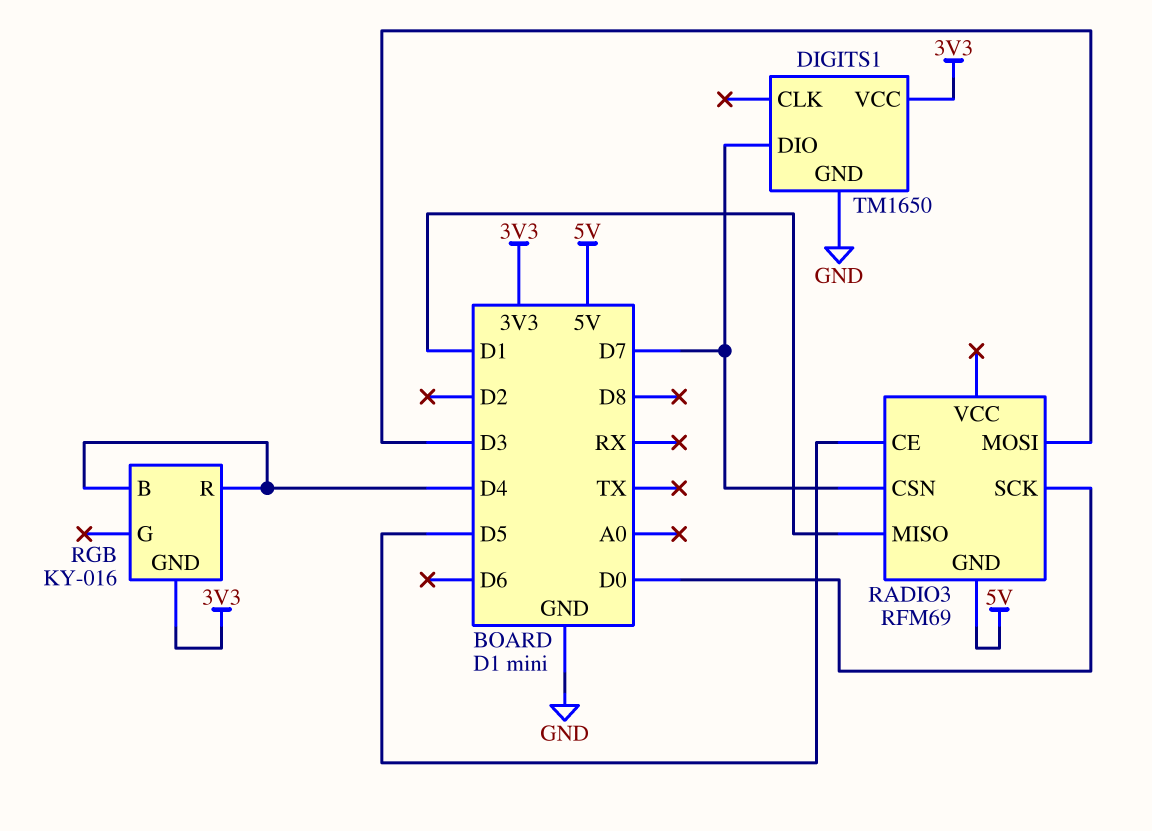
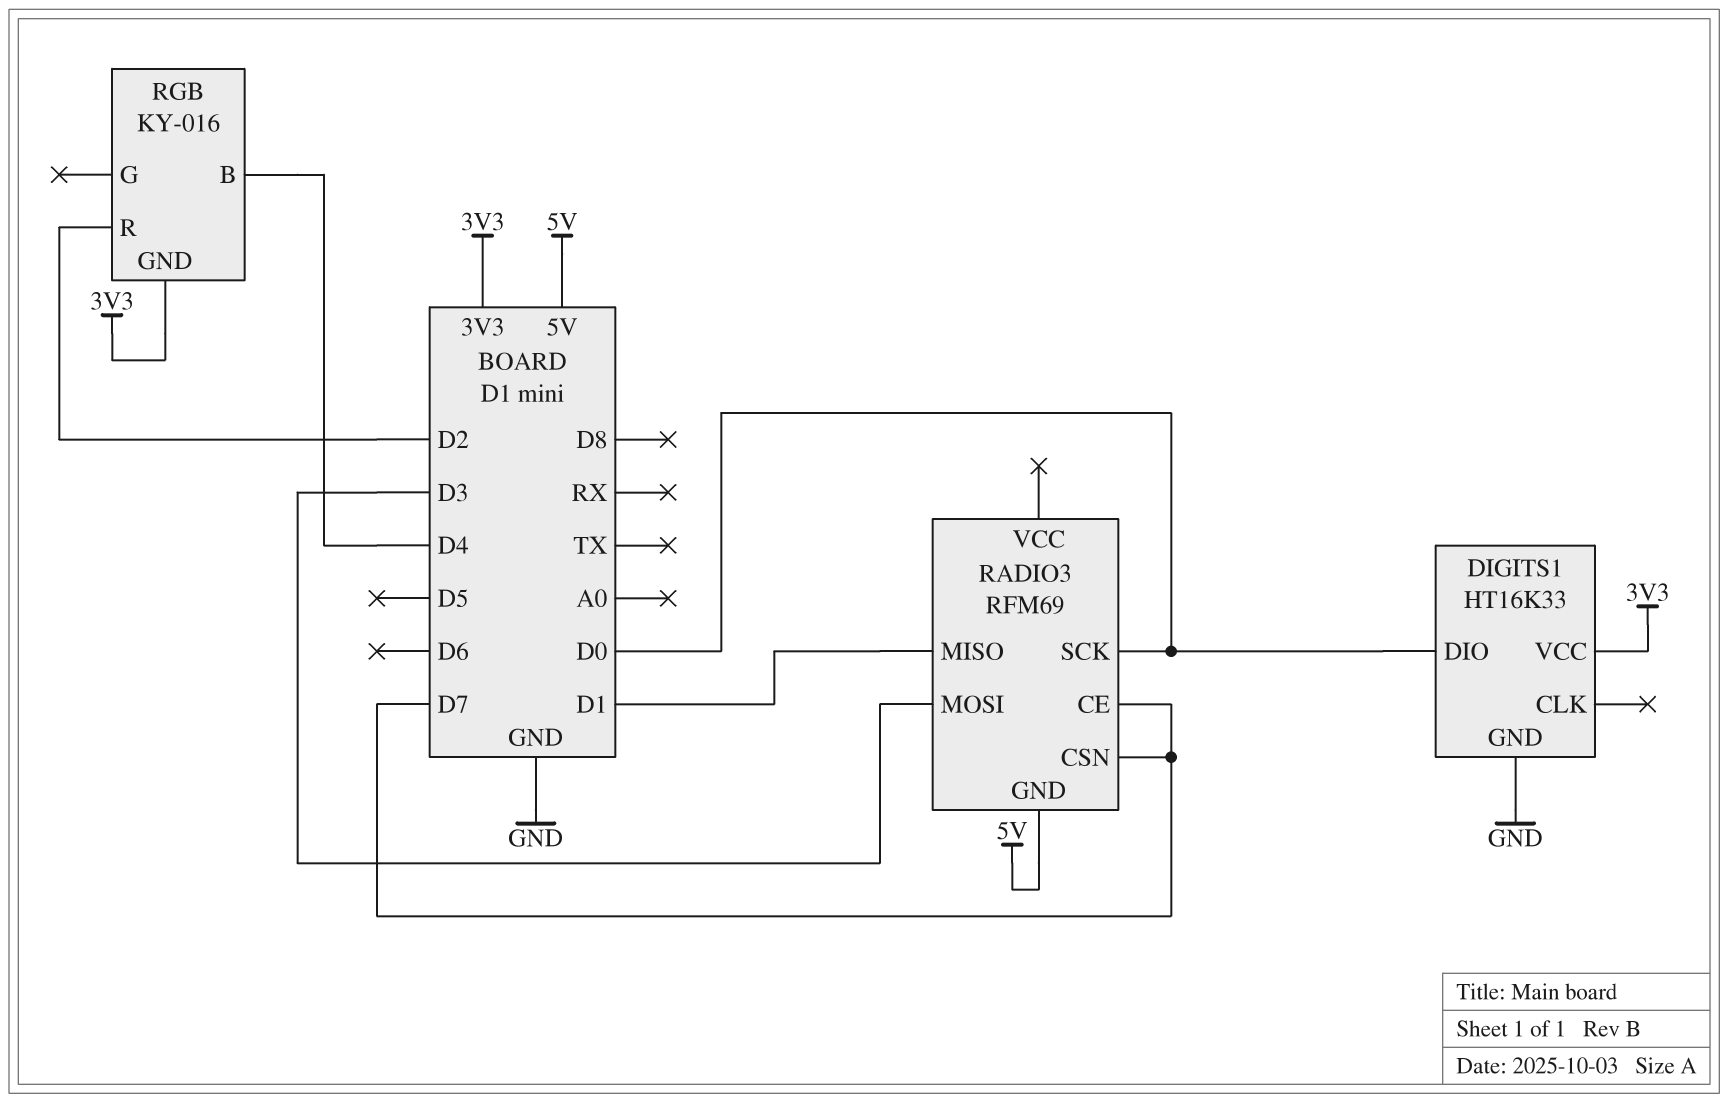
DIGITS1: TM1650 -> HT16K33
DIGITS1 pin DIO: D7 -> D0
RADIO3 pin CE: D5 -> D7
RGB pin R: D4 -> D2

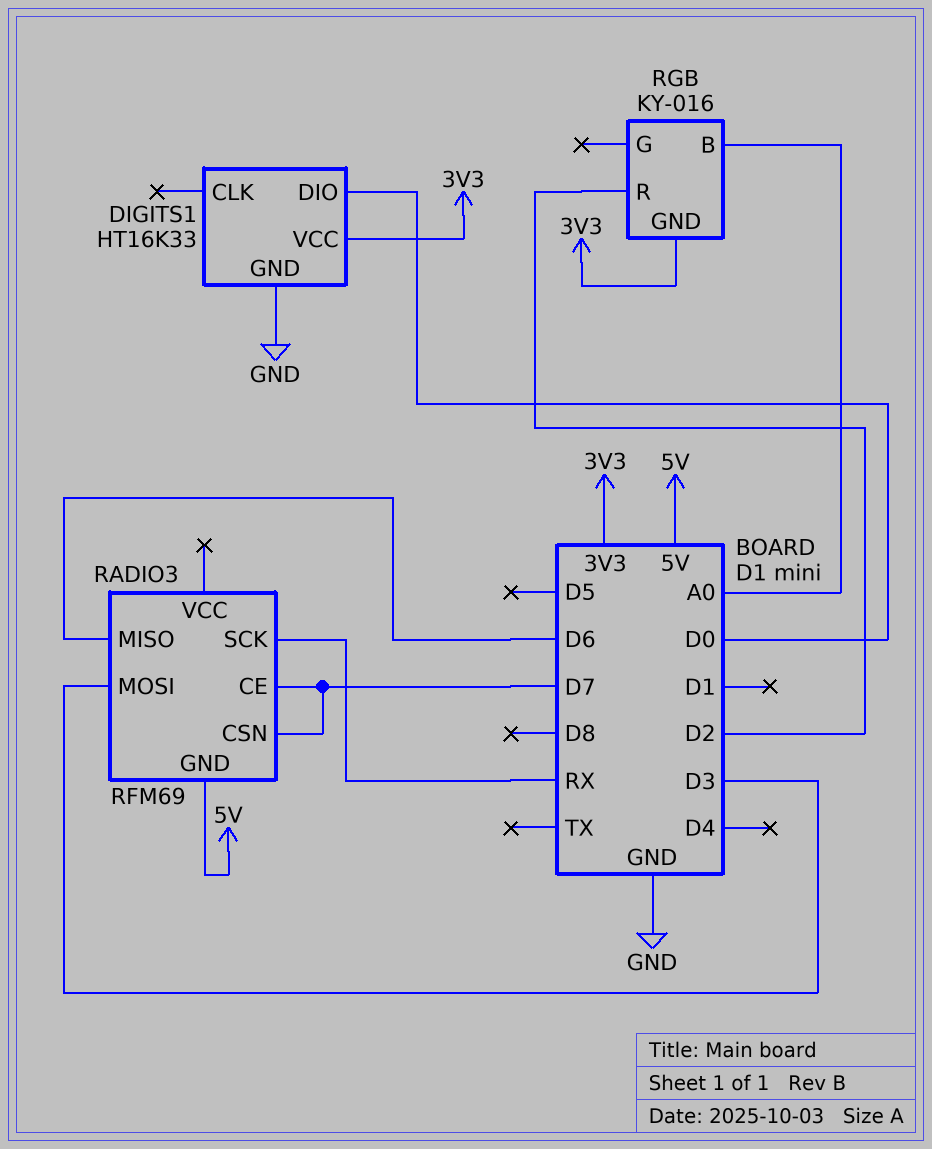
RADIO3 pin MISO: D1 -> D6
RADIO3 pin SCK: D0 -> RX
RGB pin B: D4 -> A0

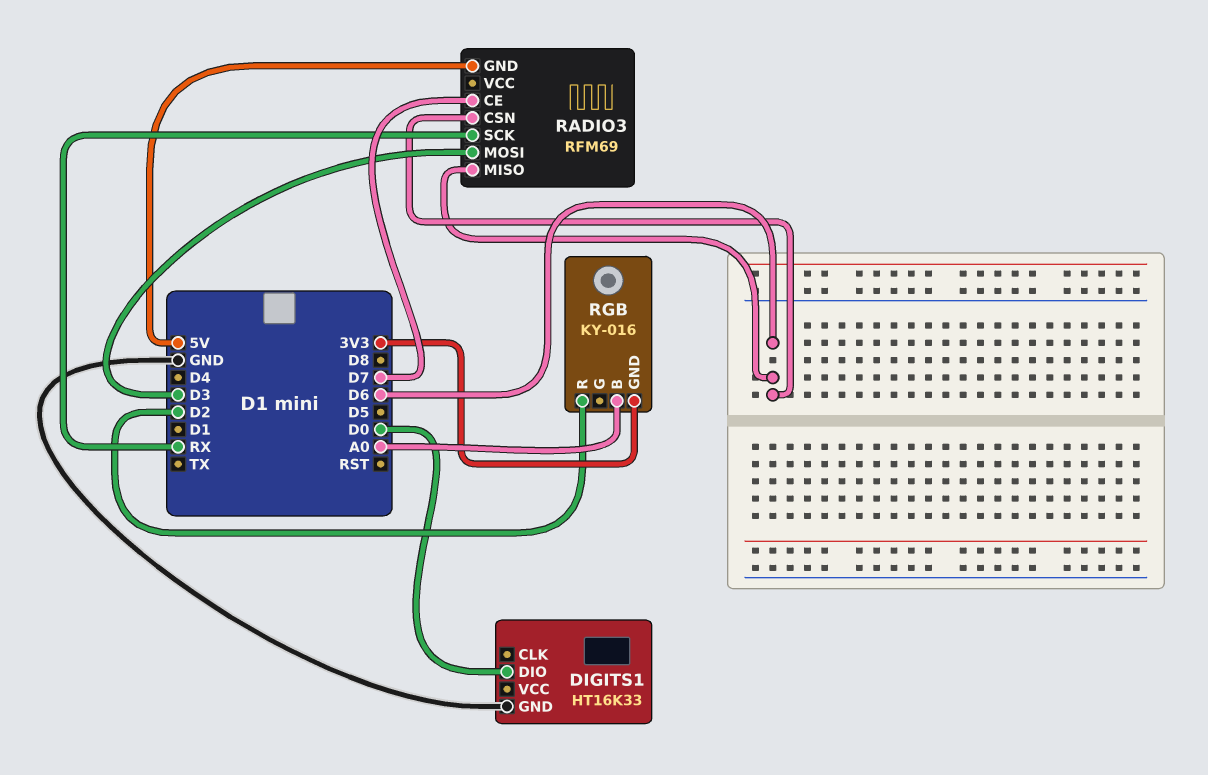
DIGITS1 pin VCC: 3V3 -> none
RADIO3 pin CSN: D7 -> D6

